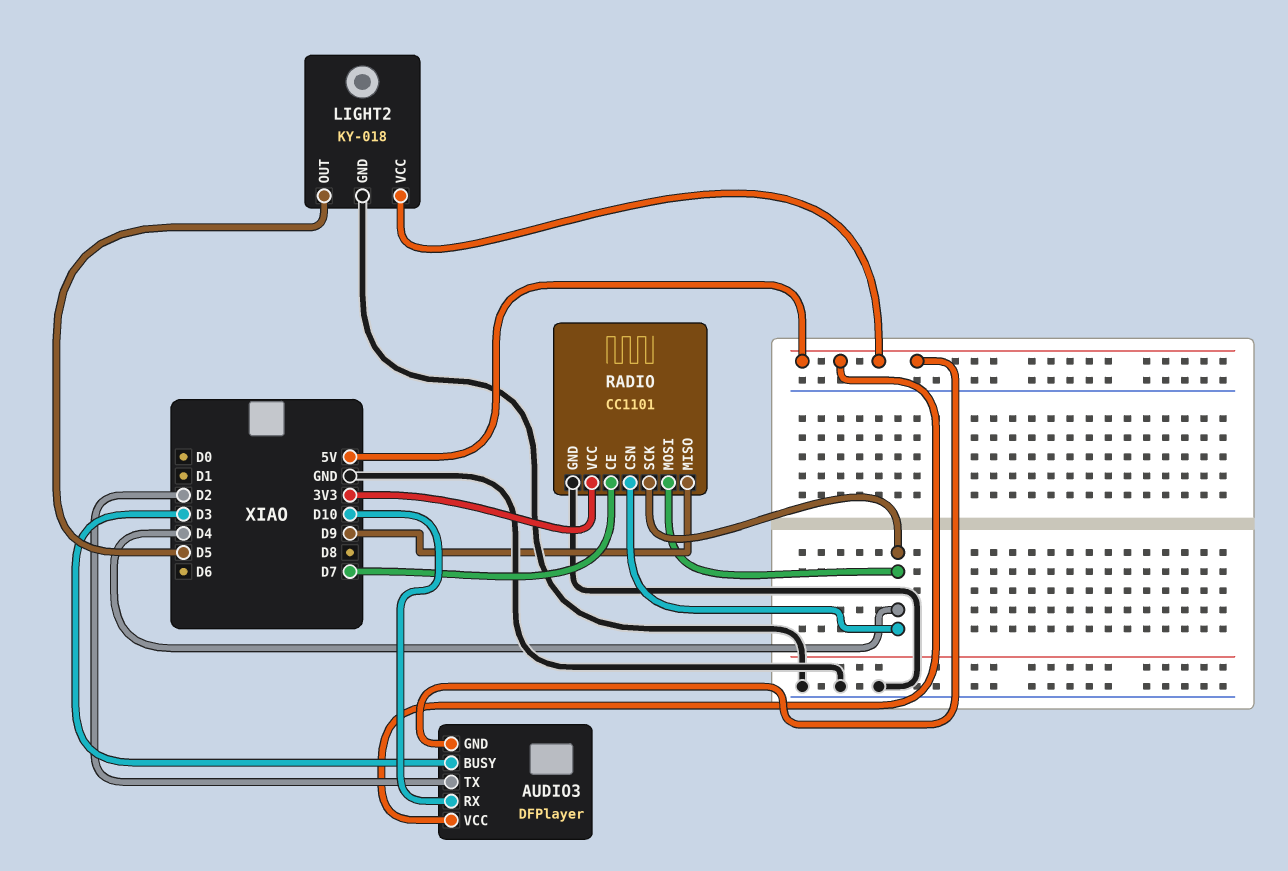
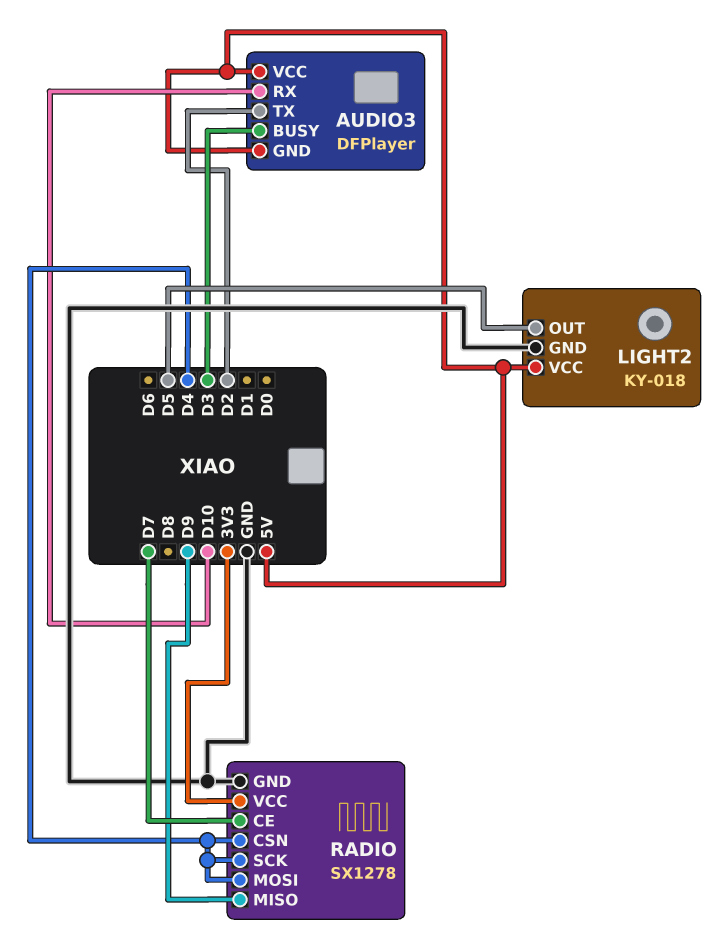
RADIO: CC1101 -> SX1278

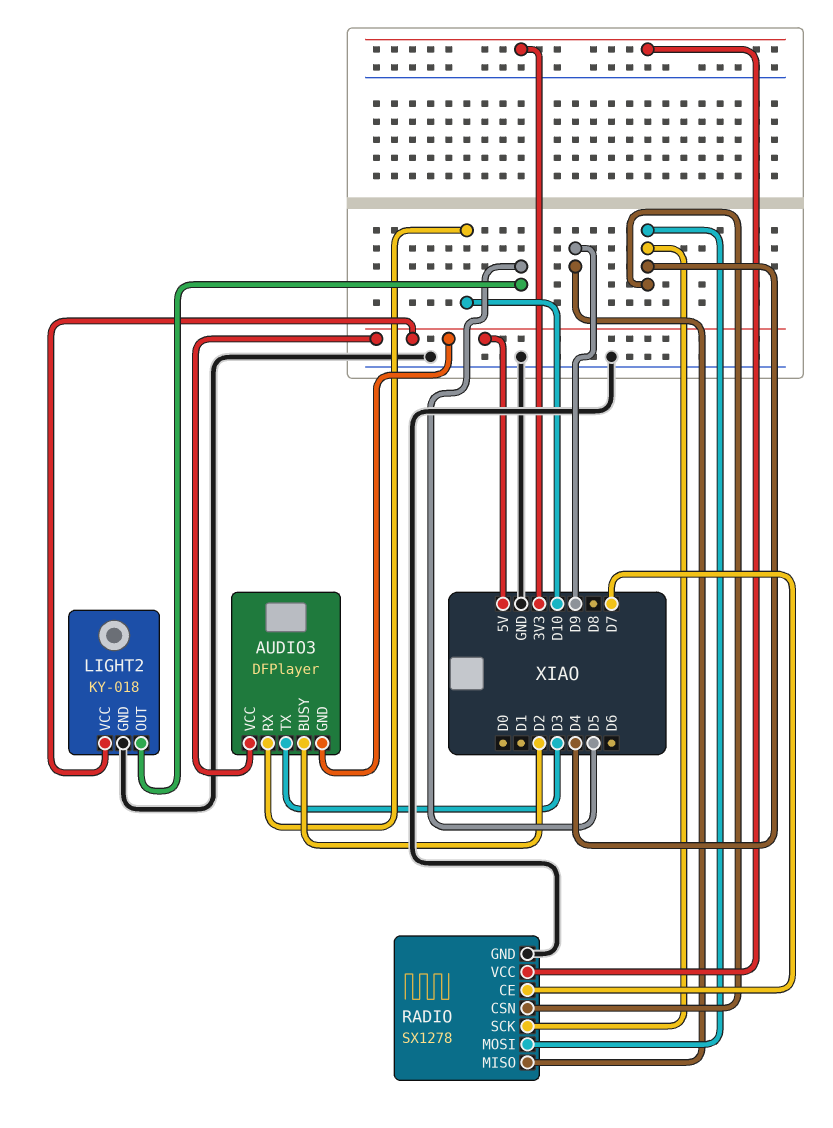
AUDIO3 pin BUSY: D3 -> D2
AUDIO3 pin TX: D2 -> D3

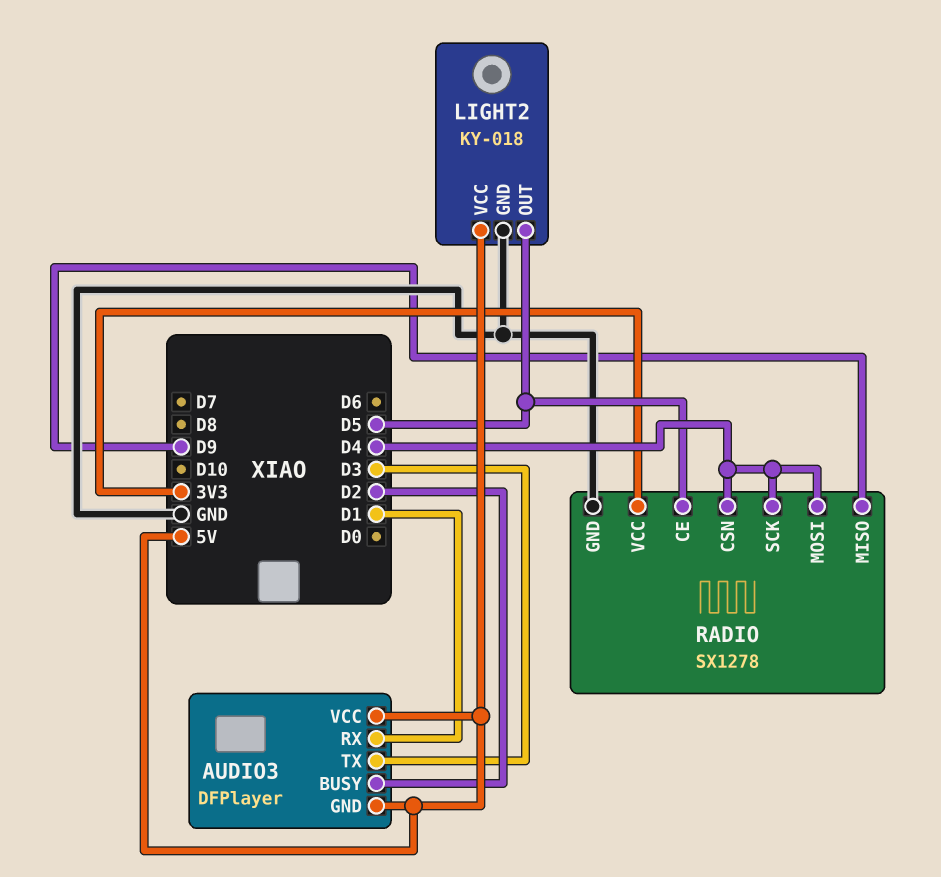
AUDIO3 pin RX: D10 -> D1
RADIO pin CE: D7 -> D5

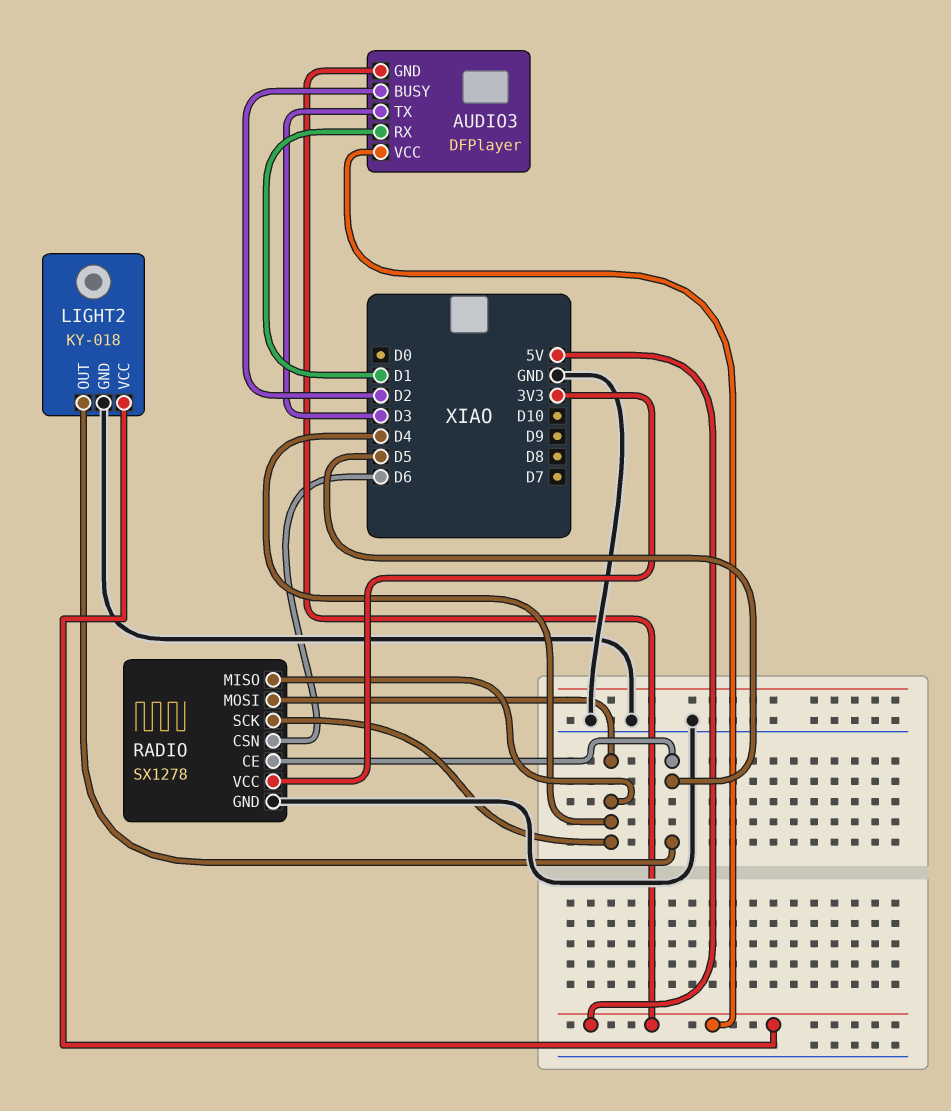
RADIO pin CSN: D4 -> D6
RADIO pin MISO: D9 -> D4

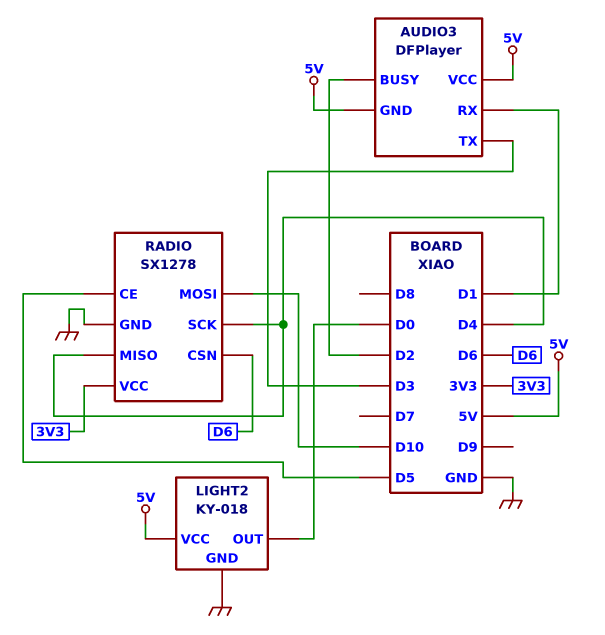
LIGHT2 pin OUT: D5 -> D0
RADIO pin MOSI: D4 -> D10

